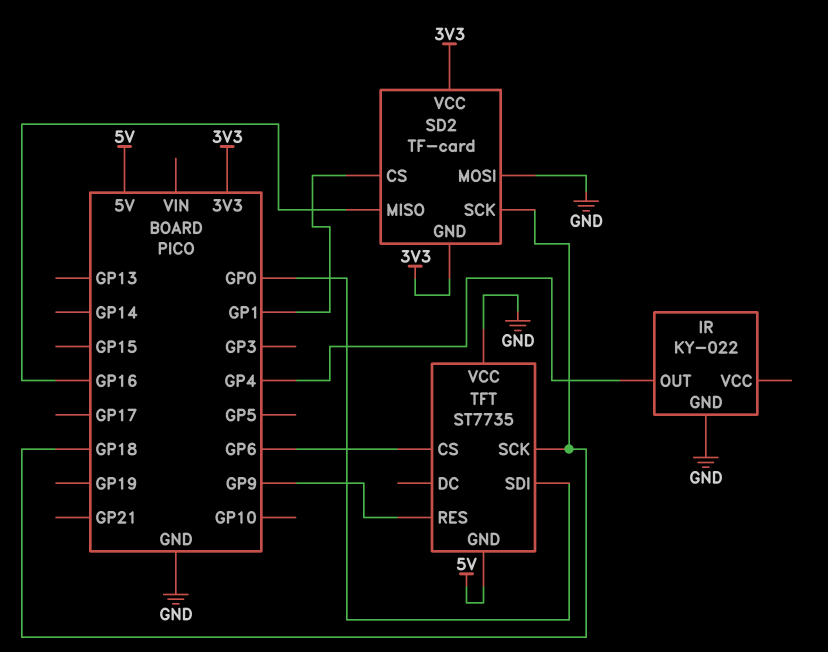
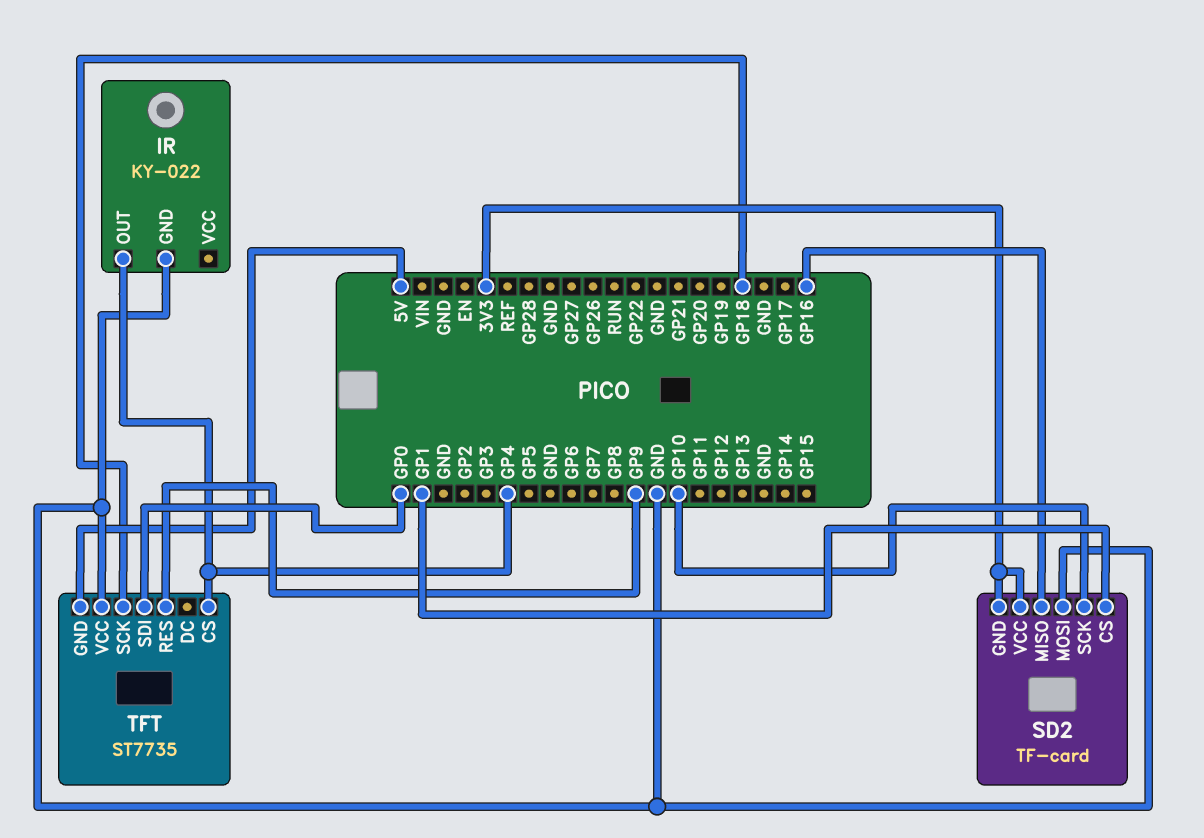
SD2 pin SCK: GP18 -> GP10
TFT pin CS: GP6 -> GP4

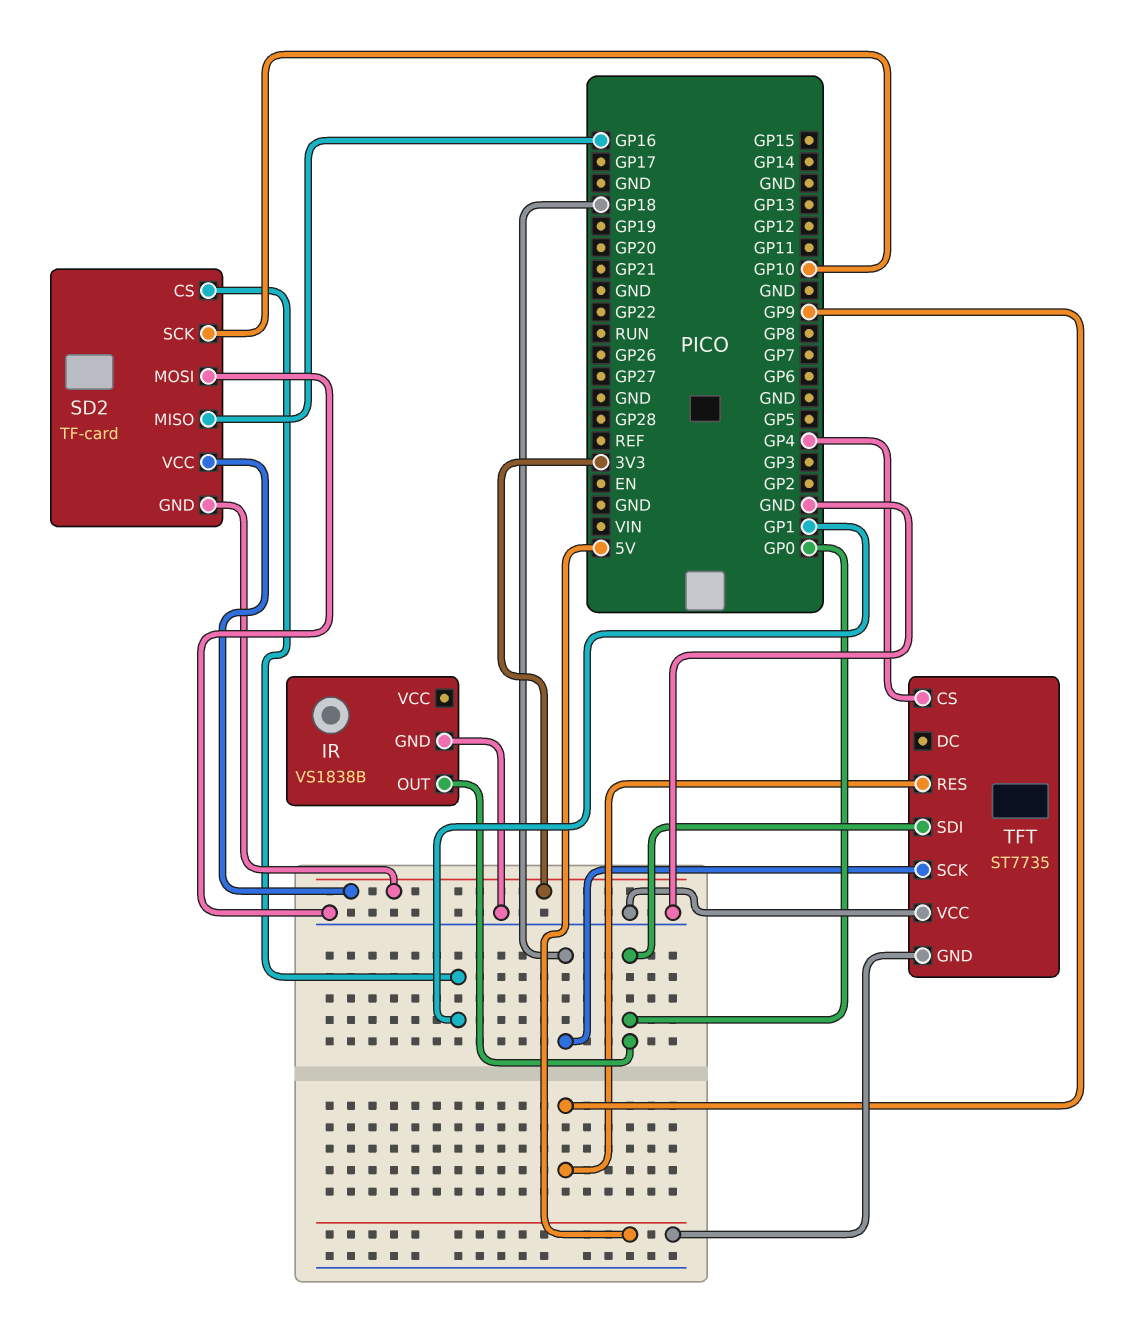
IR: KY-022 -> VS1838B
IR pin OUT: GP4 -> GP0

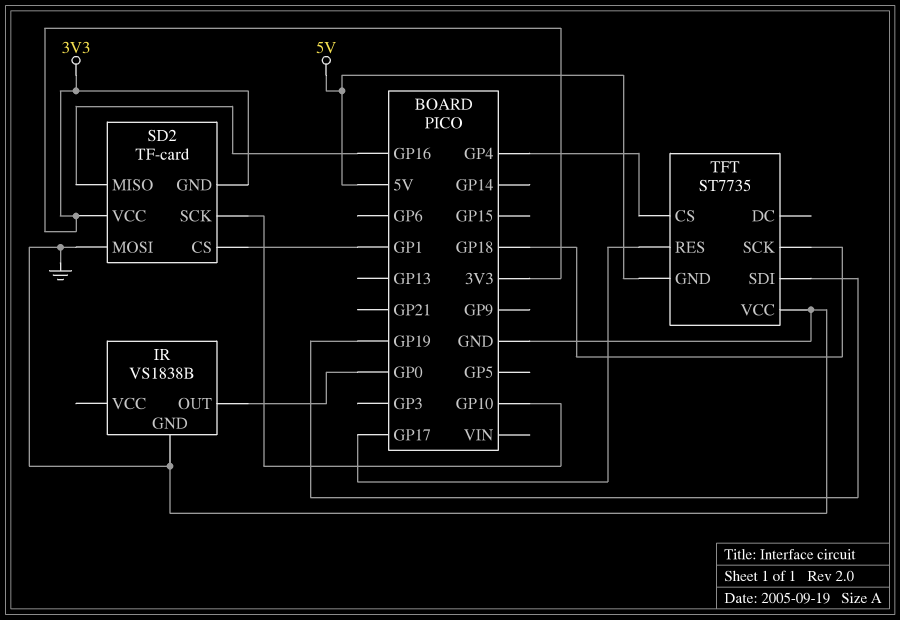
TFT pin RES: GP9 -> GP17
TFT pin SDI: GP0 -> GP19

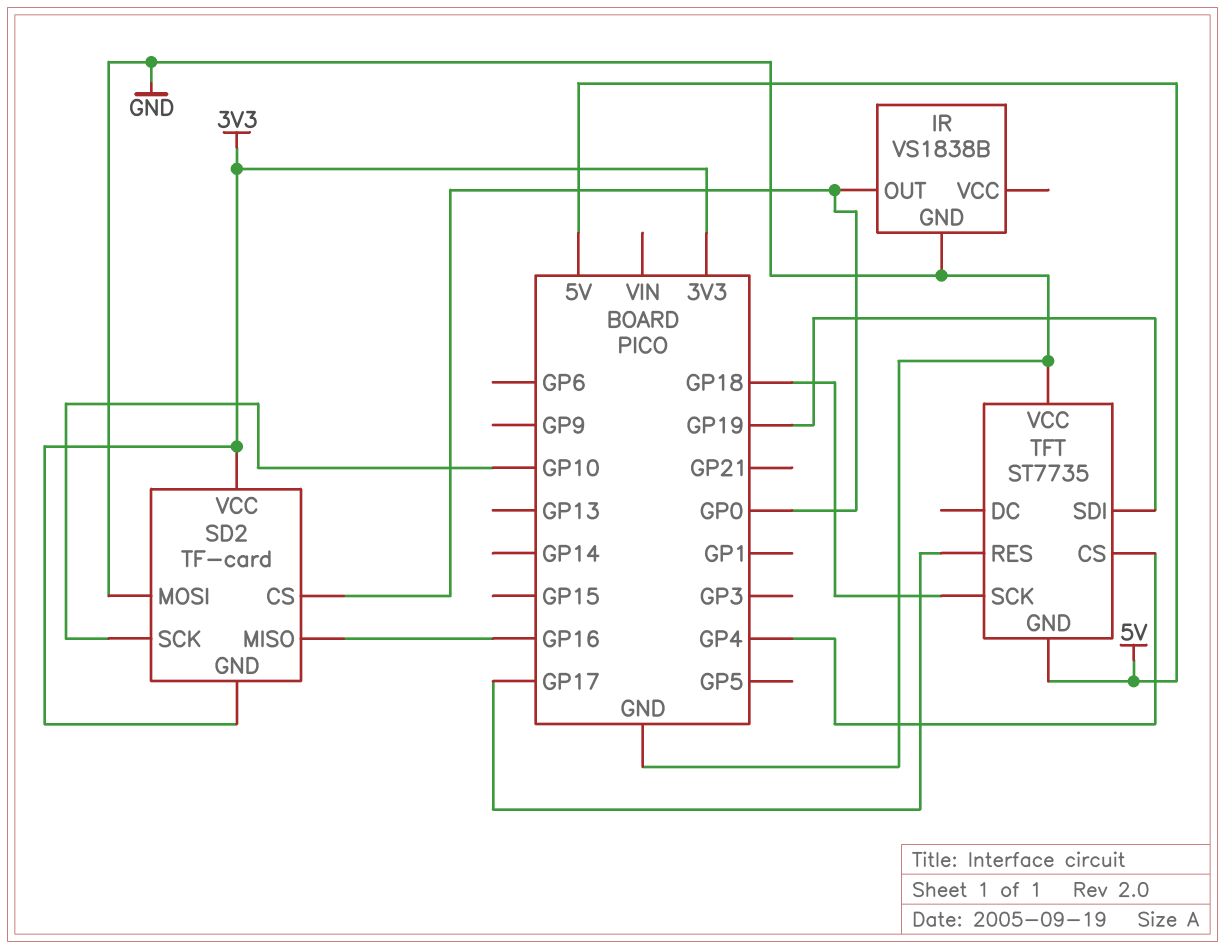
SD2 pin CS: GP1 -> GP0

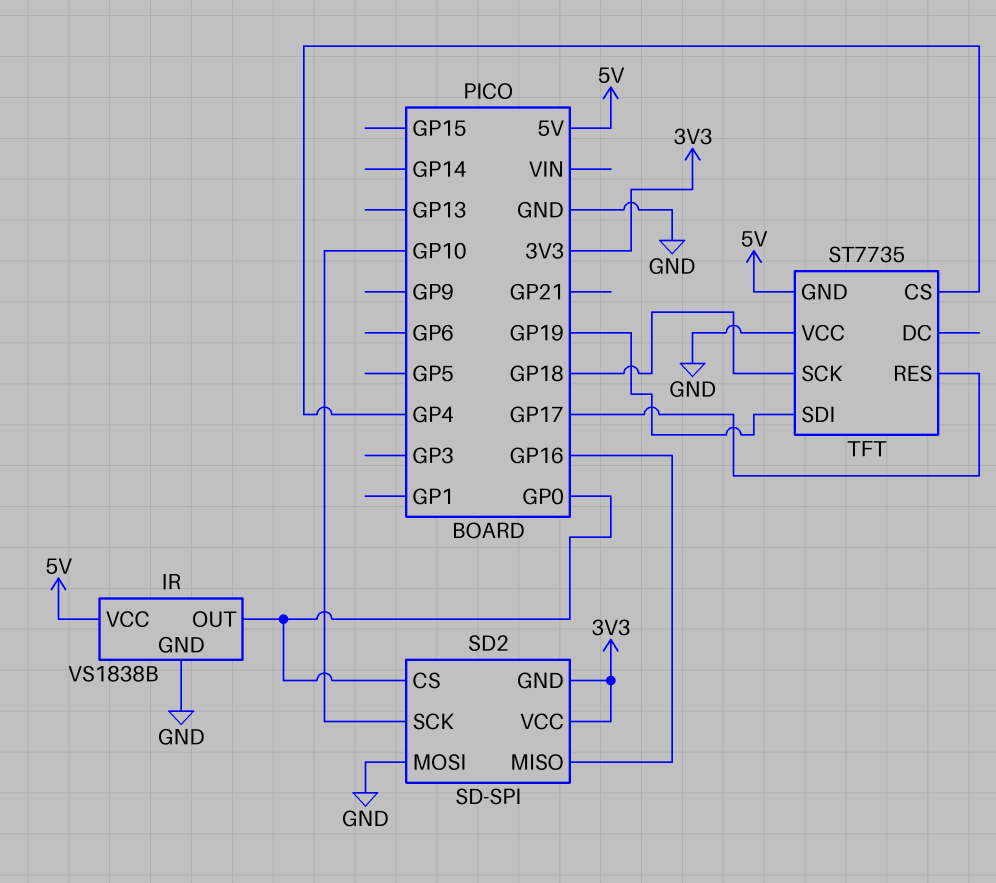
IR pin VCC: none -> 5V
SD2: TF-card -> SD-SPI

